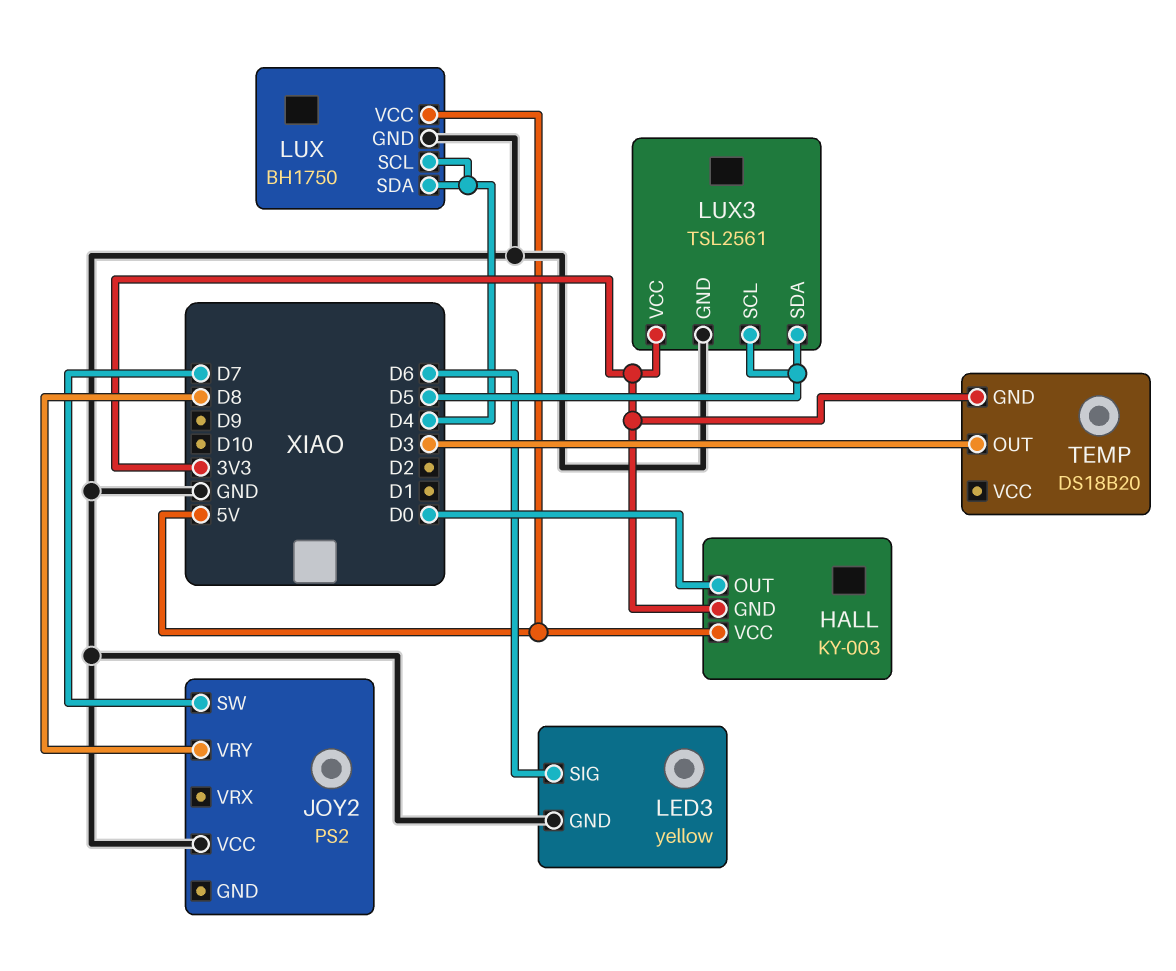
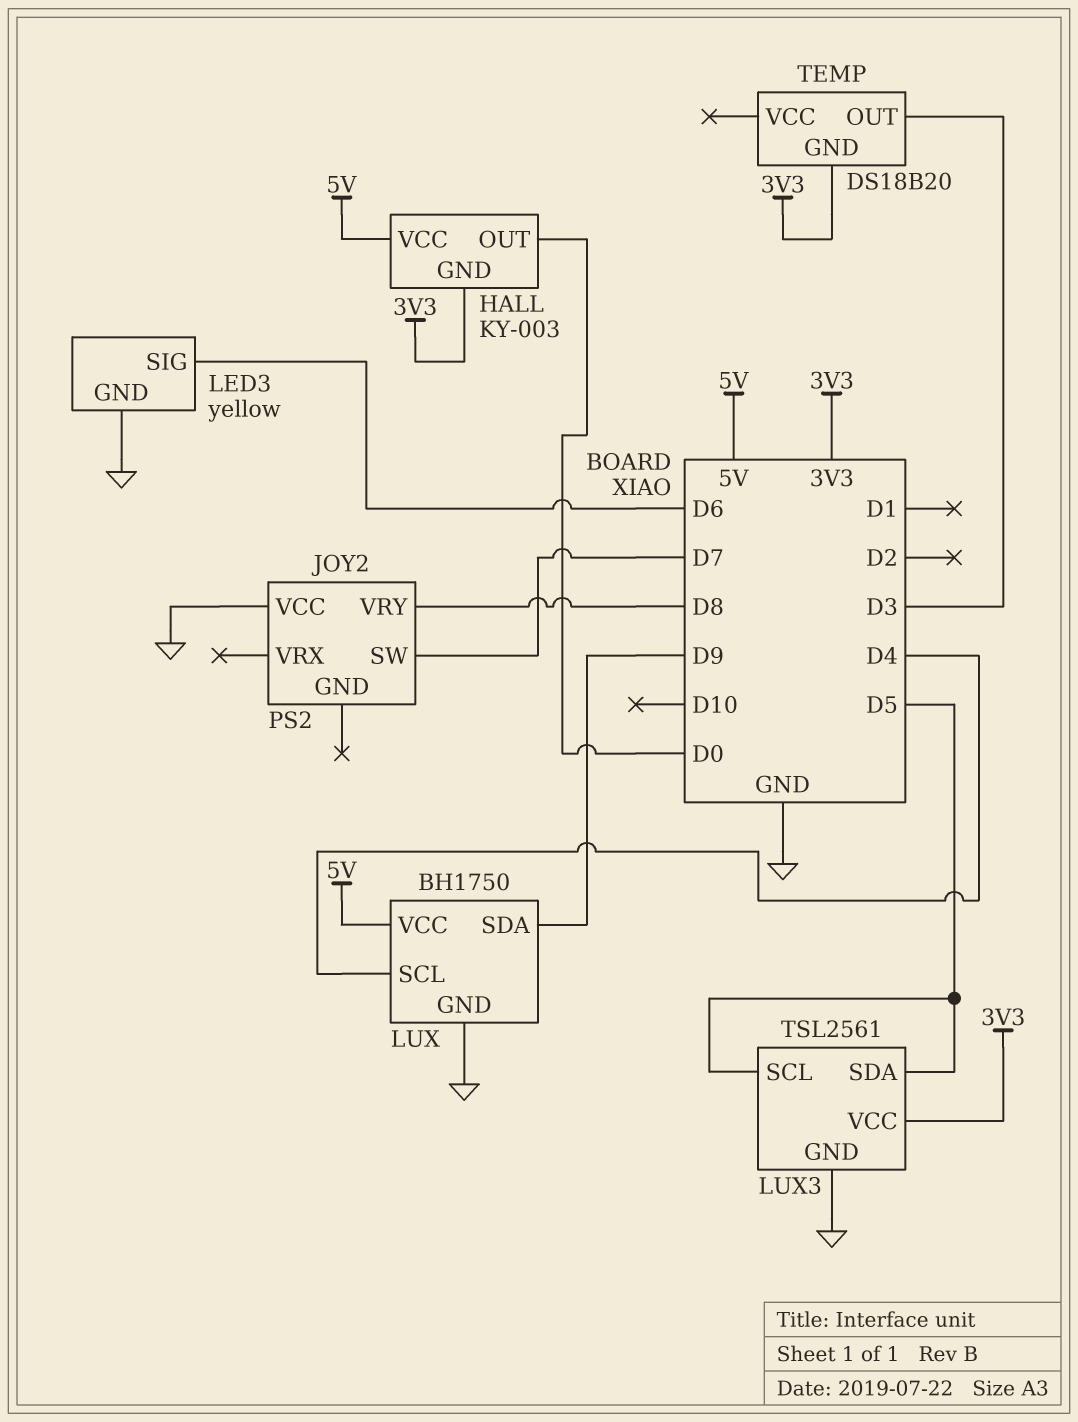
LUX pin SDA: D4 -> D9

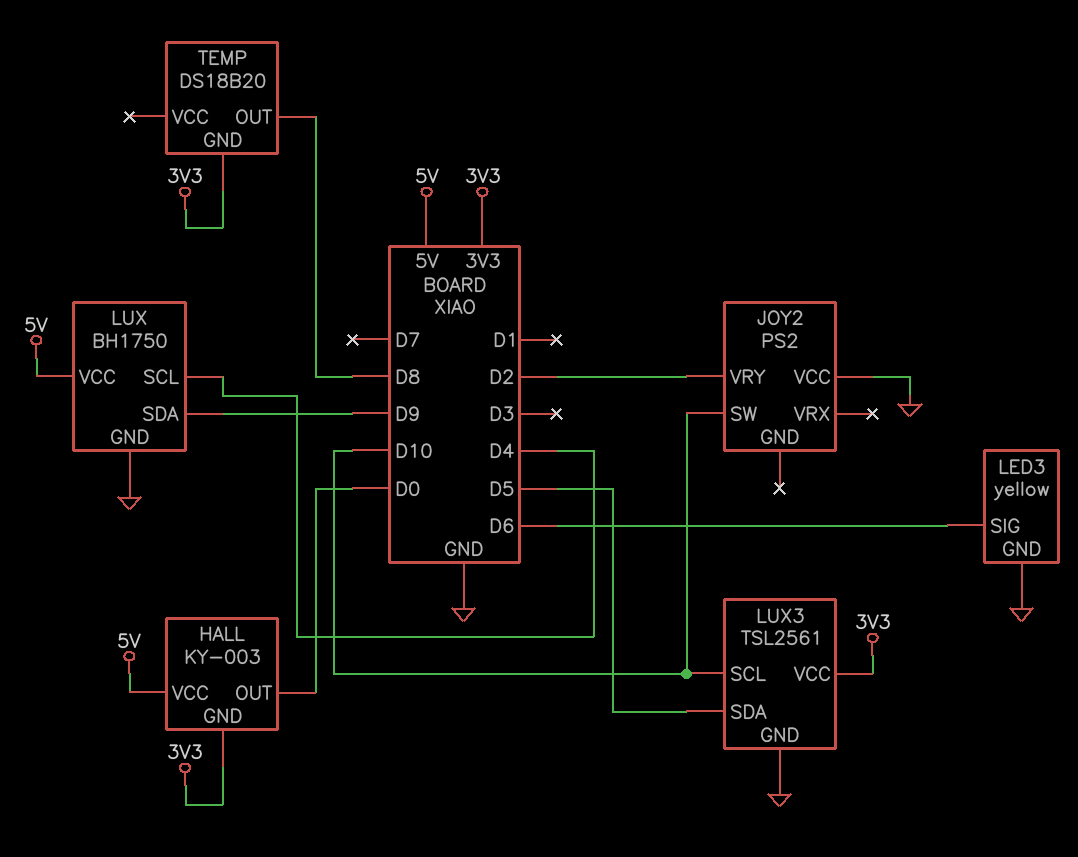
JOY2 pin SW: D7 -> D10
JOY2 pin VRY: D8 -> D2
LUX3 pin SCL: D5 -> D10
TEMP pin OUT: D3 -> D8

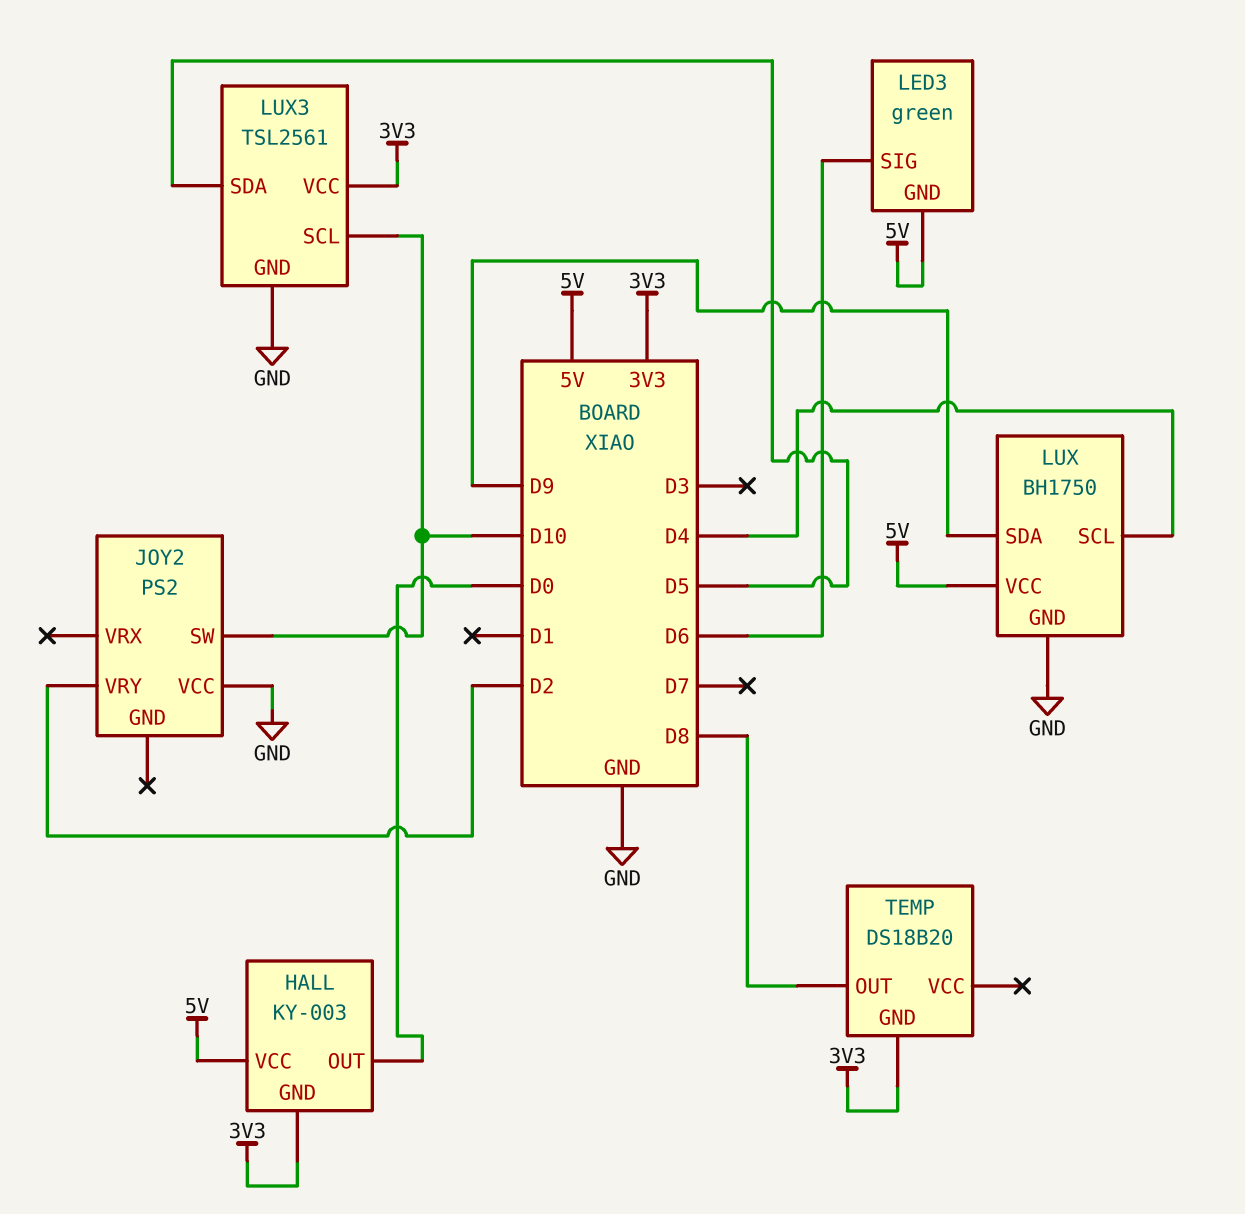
LED3: yellow -> green
LED3 pin GND: GND -> 5V

